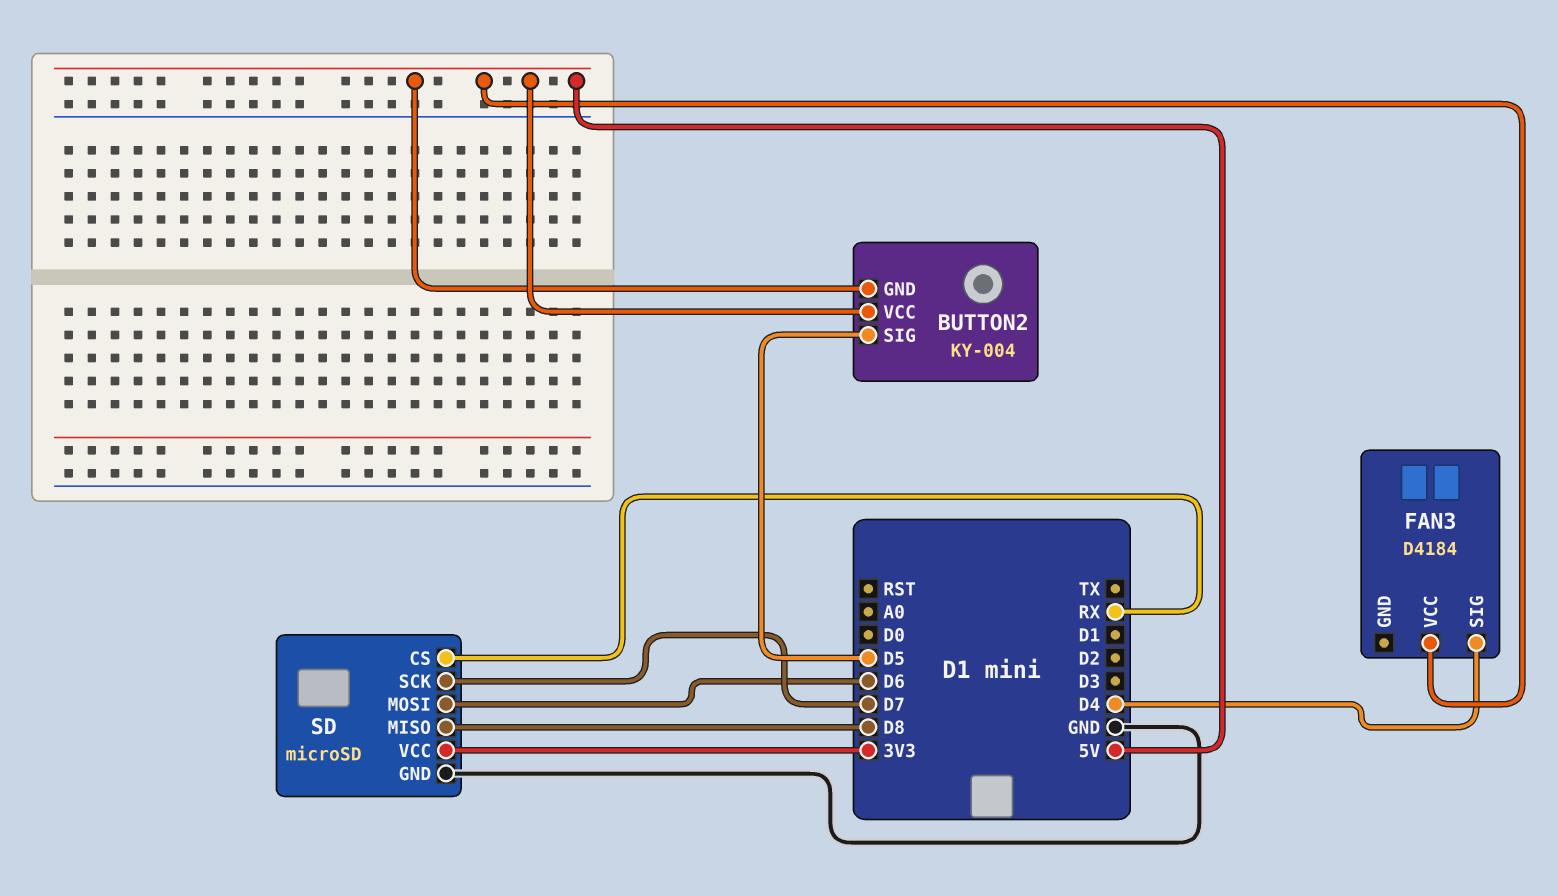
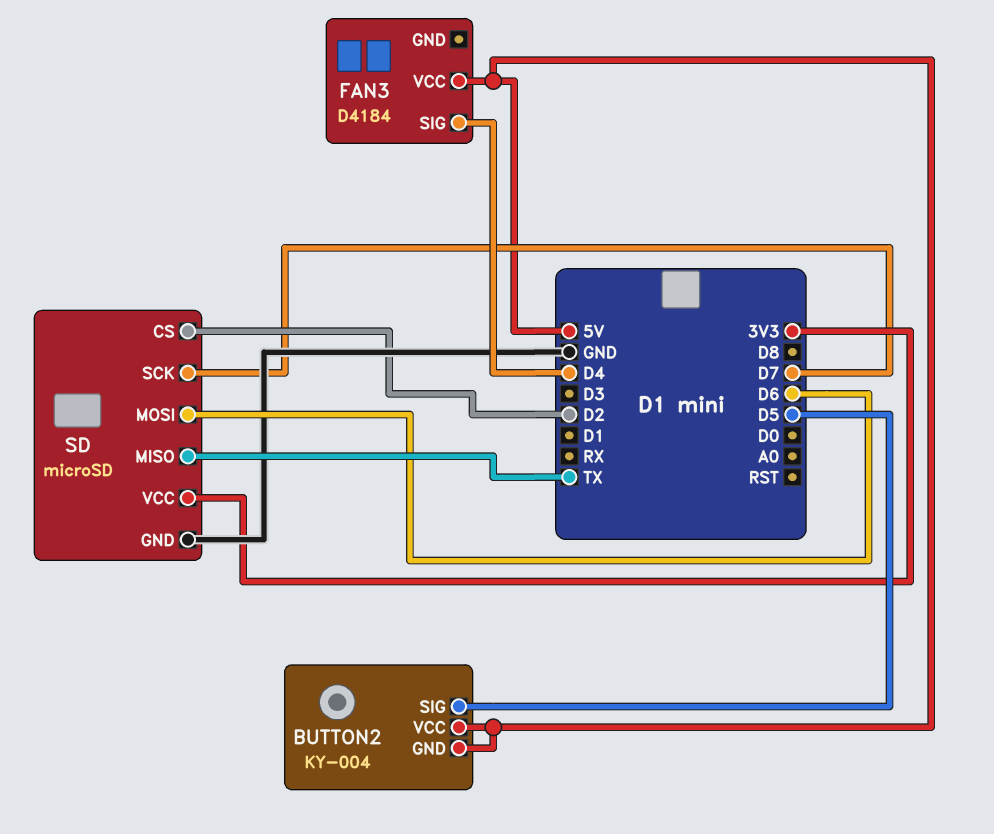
SD pin CS: RX -> D2
SD pin MISO: D8 -> TX

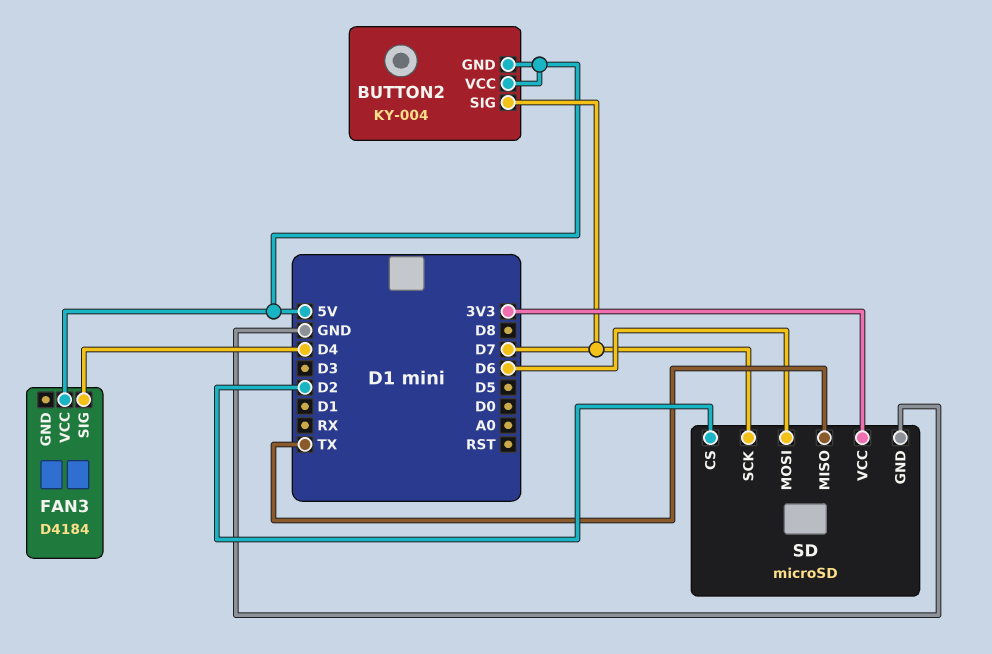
BUTTON2 pin SIG: D5 -> D7

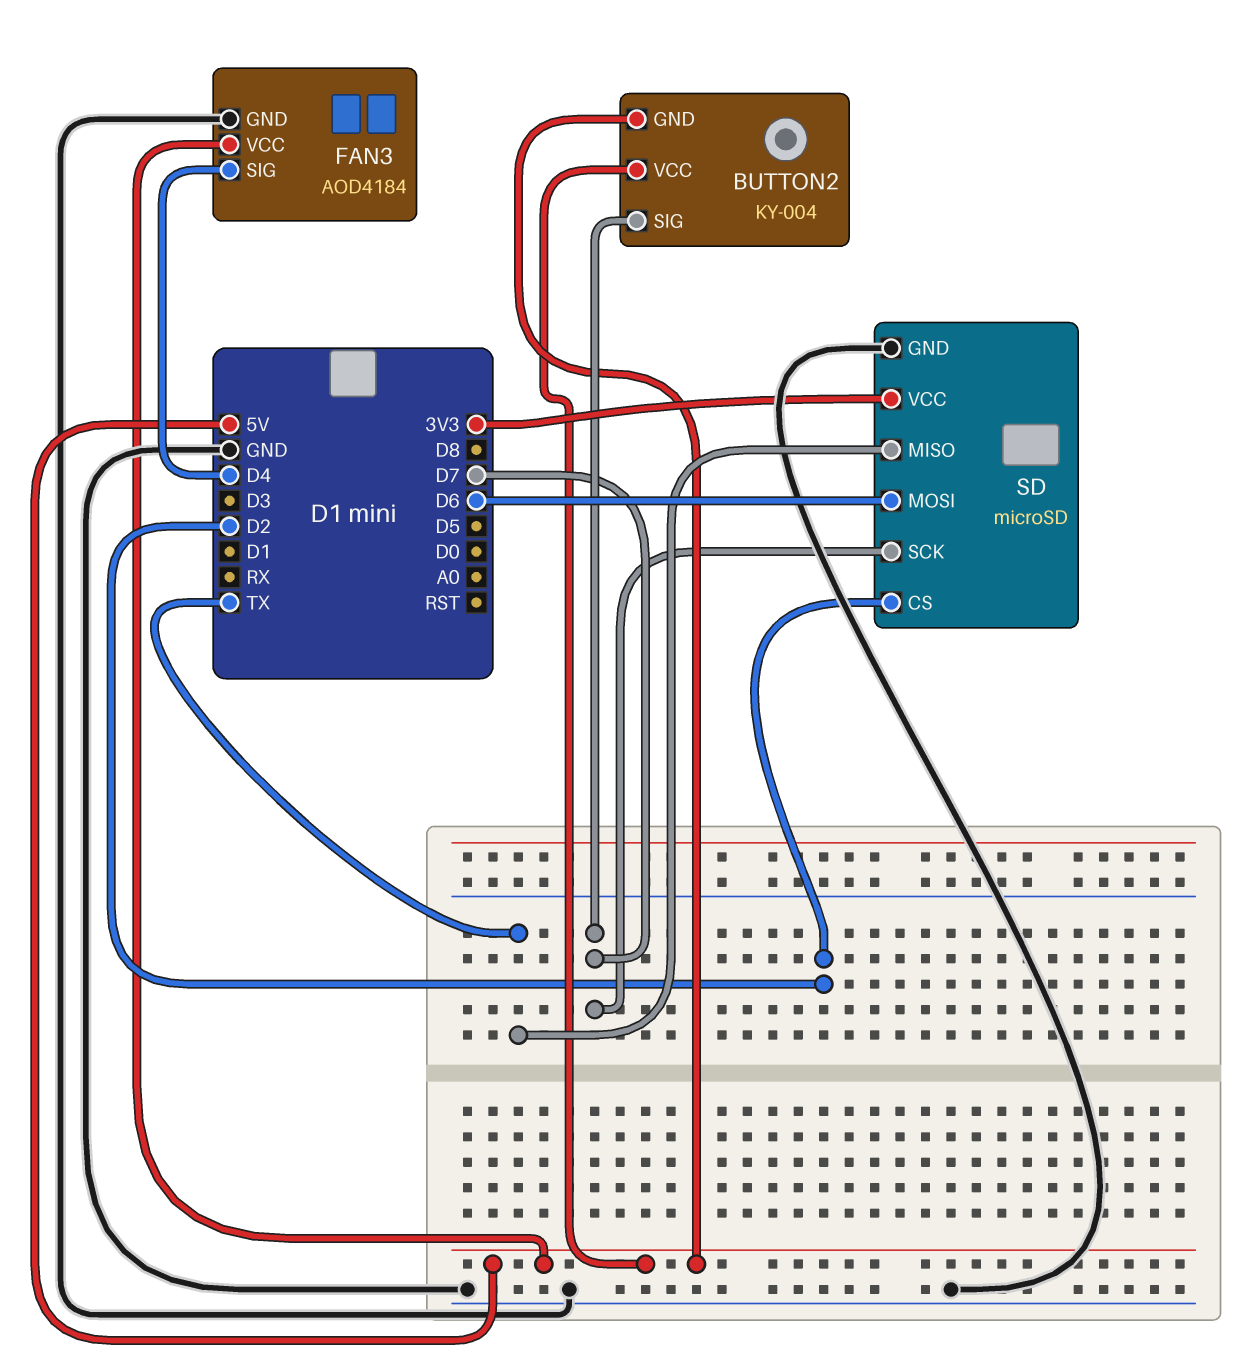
FAN3: D4184 -> AOD4184
FAN3 pin GND: none -> GND

